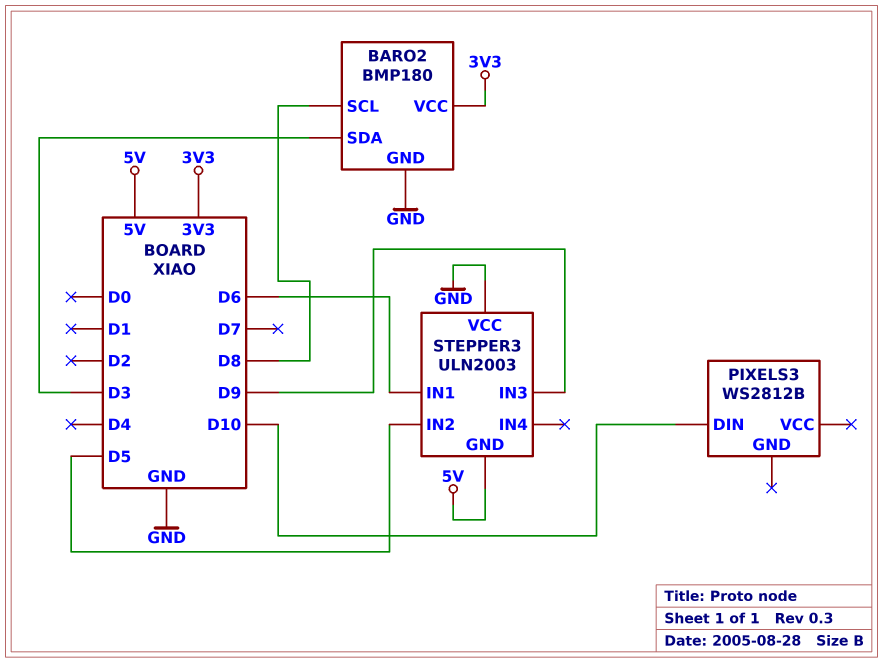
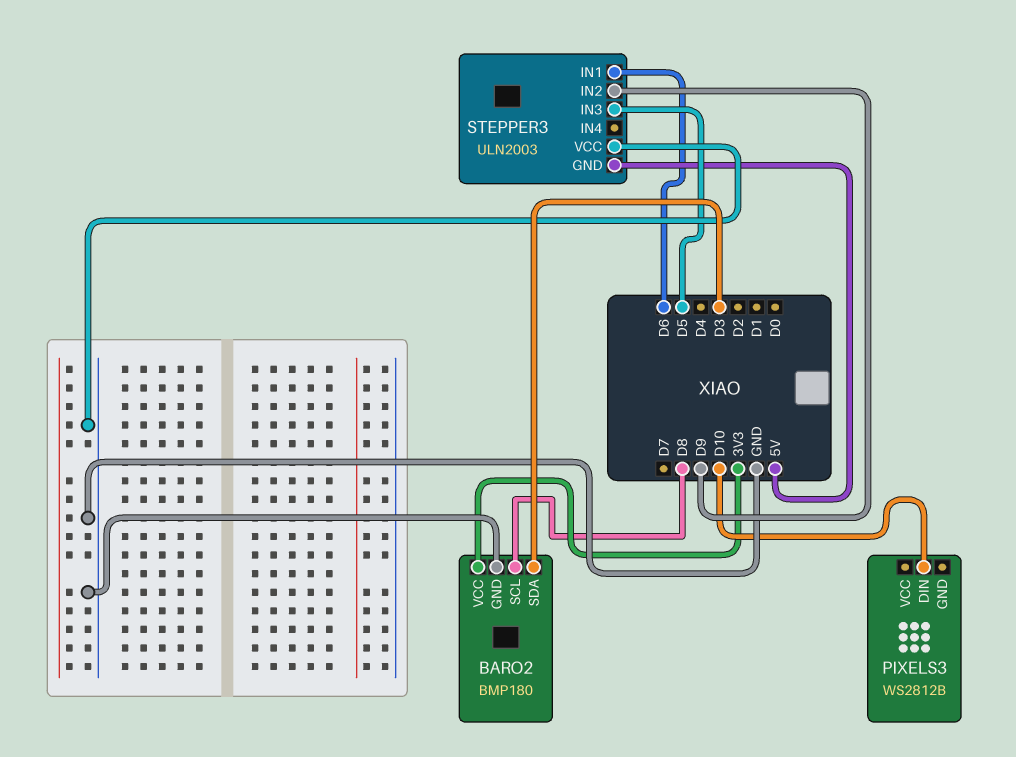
STEPPER3 pin IN2: D5 -> D9
STEPPER3 pin IN3: D9 -> D5

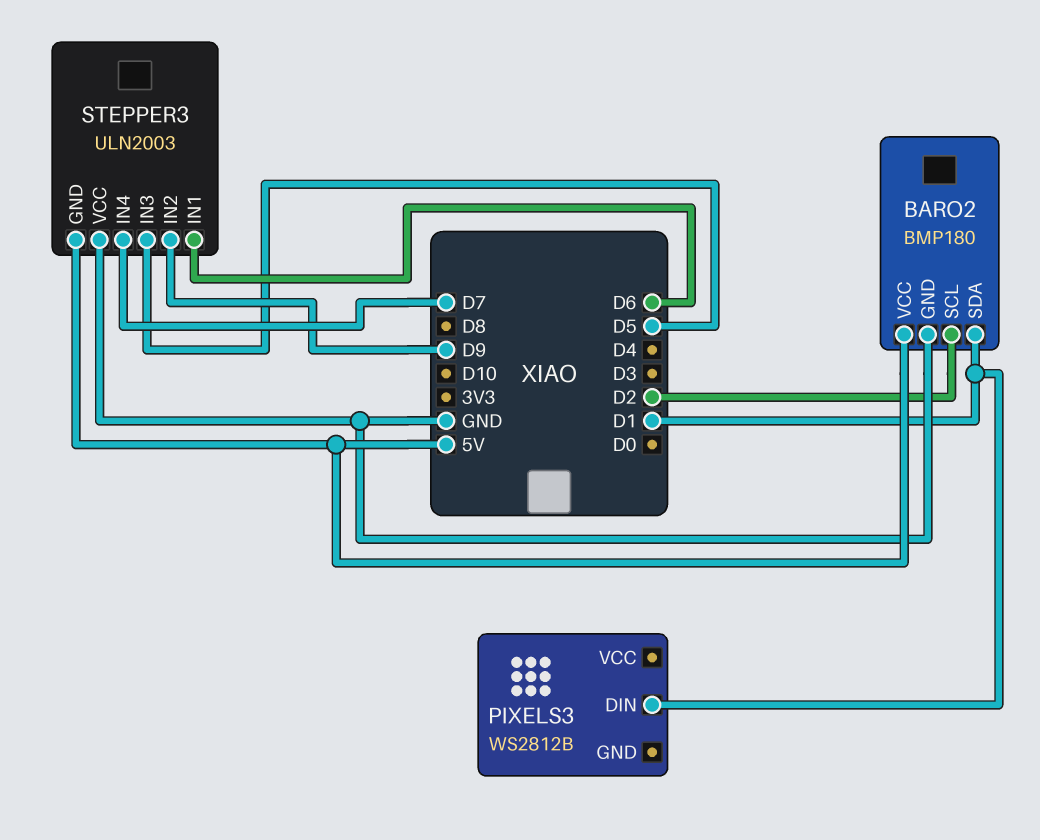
BARO2 pin SCL: D8 -> D2
BARO2 pin SDA: D3 -> D1
BARO2 pin VCC: 3V3 -> 5V
PIXELS3 pin DIN: D10 -> D1
STEPPER3 pin IN4: none -> D7

